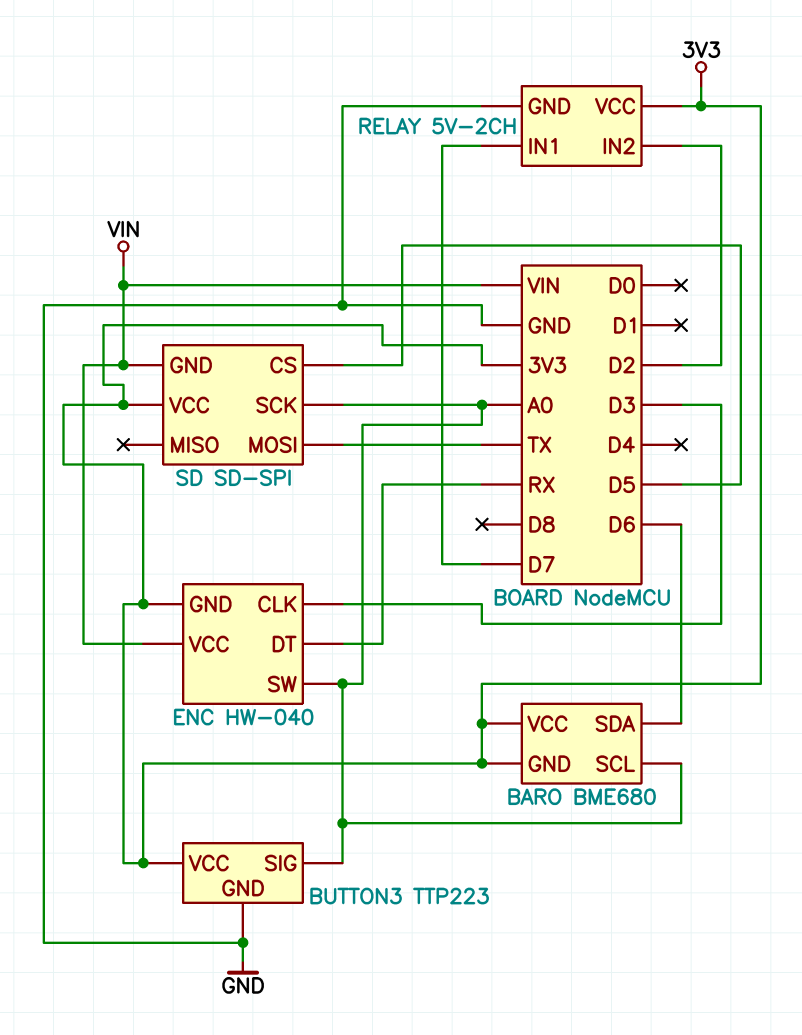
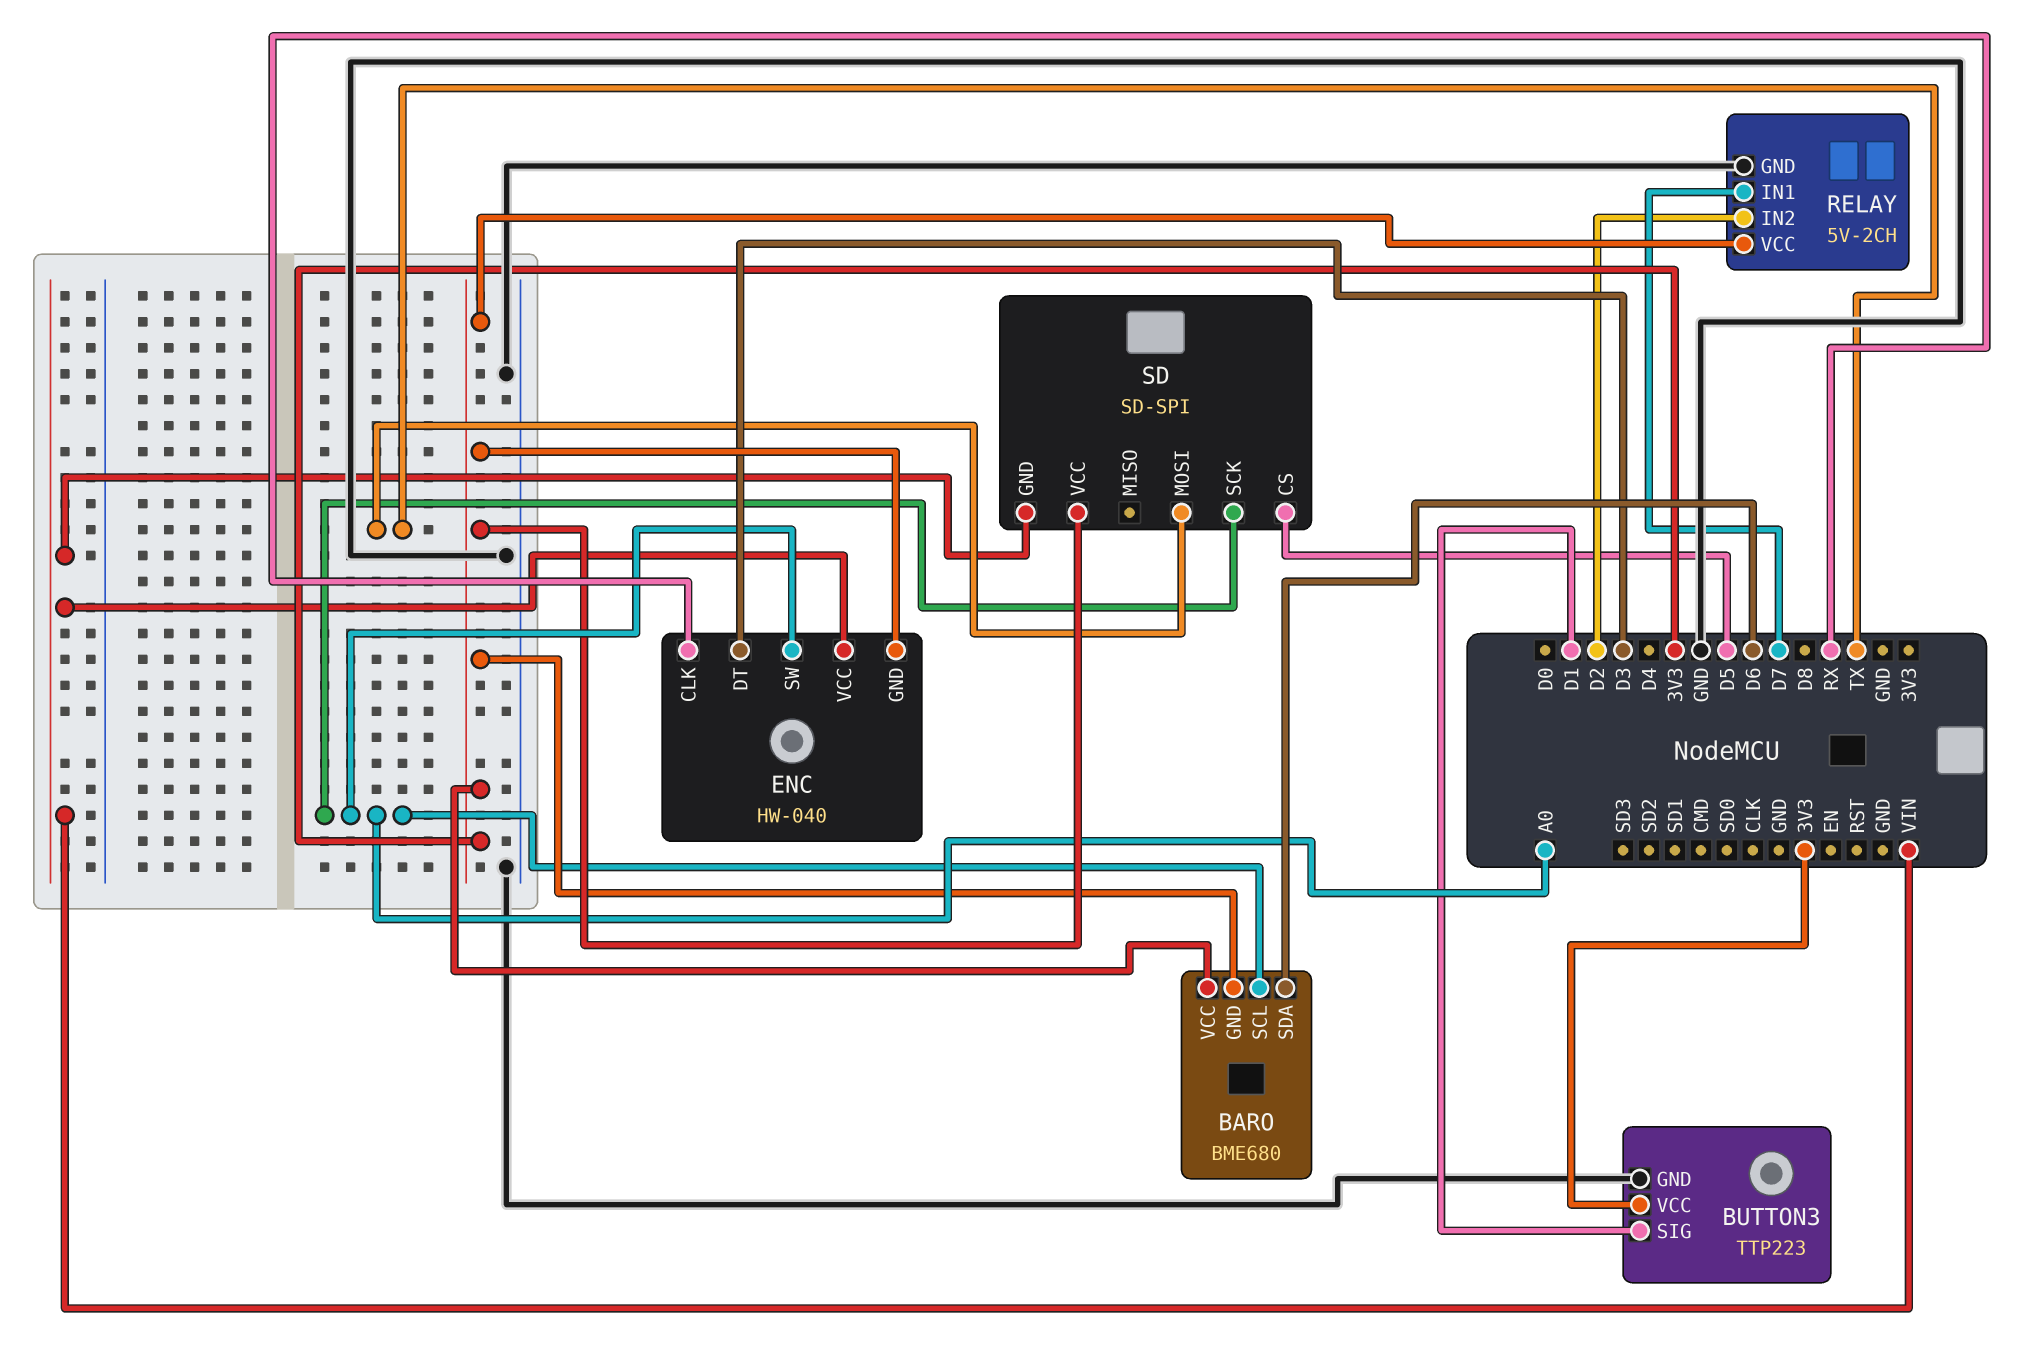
BUTTON3 pin SIG: A0 -> D1
ENC pin CLK: D3 -> RX
ENC pin DT: RX -> D3

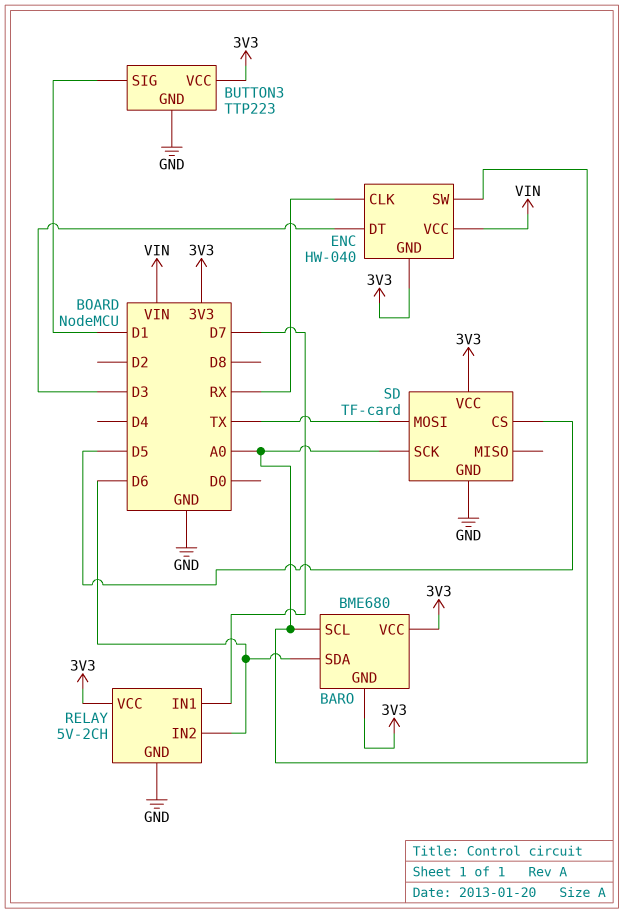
RELAY pin IN2: D2 -> D6
SD: SD-SPI -> TF-card
SD pin GND: VIN -> GND

